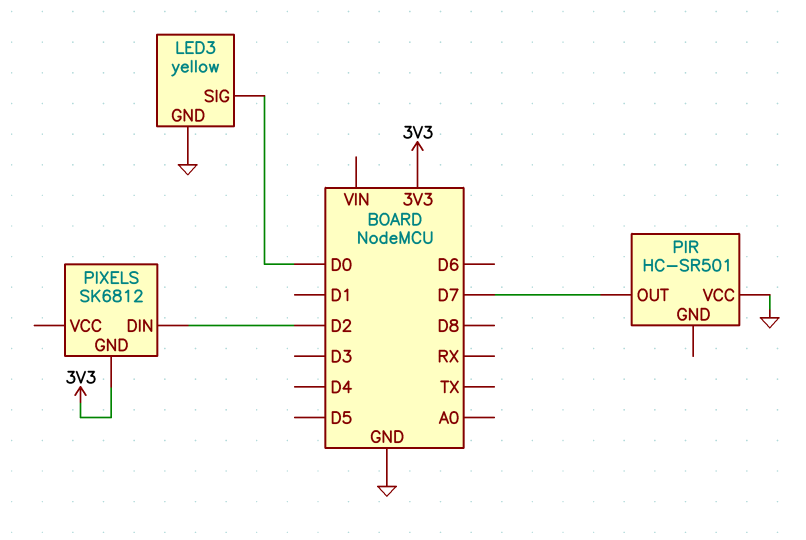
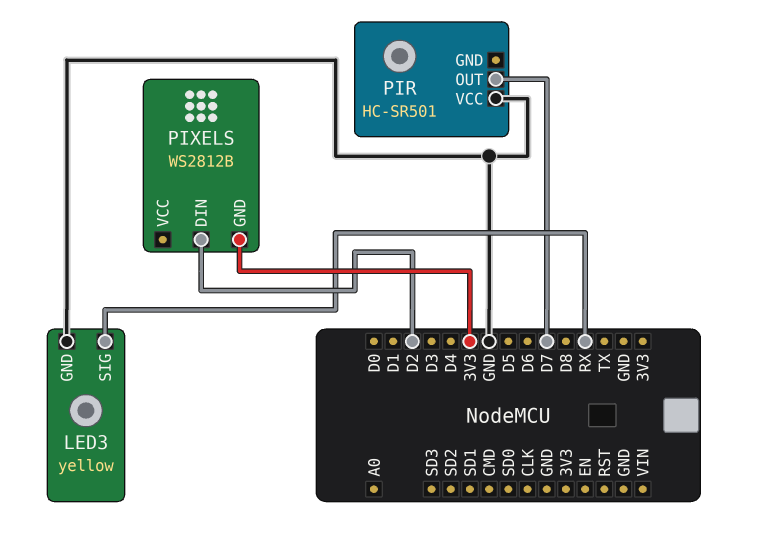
LED3 pin SIG: D0 -> RX
PIXELS: SK6812 -> WS2812B

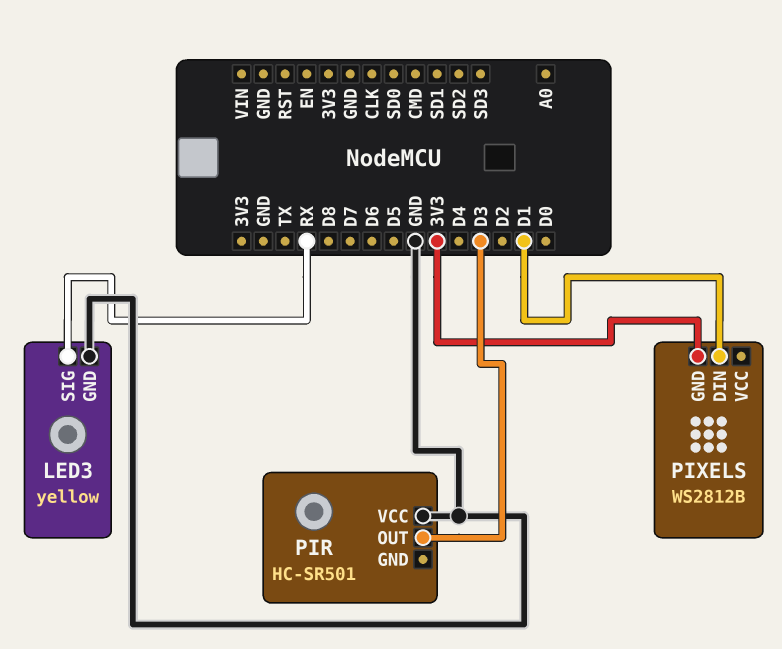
PIR pin OUT: D7 -> D3
PIXELS pin DIN: D2 -> D1

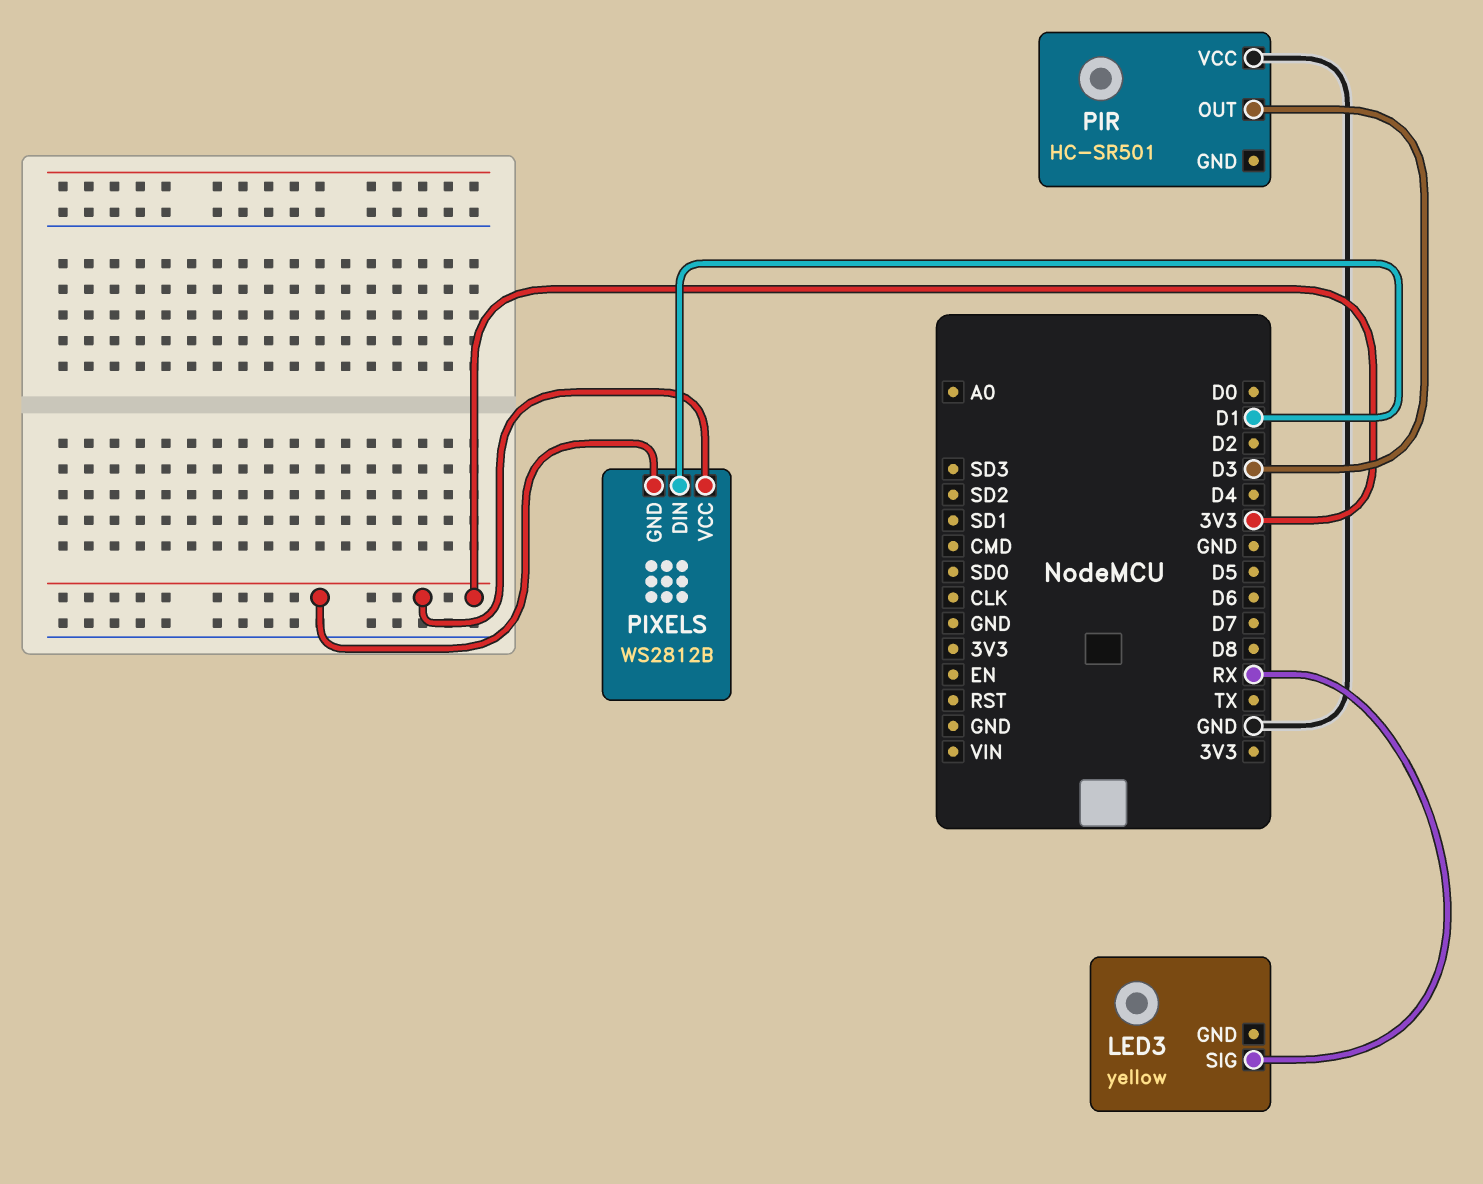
LED3 pin GND: GND -> none
PIXELS pin VCC: none -> 3V3

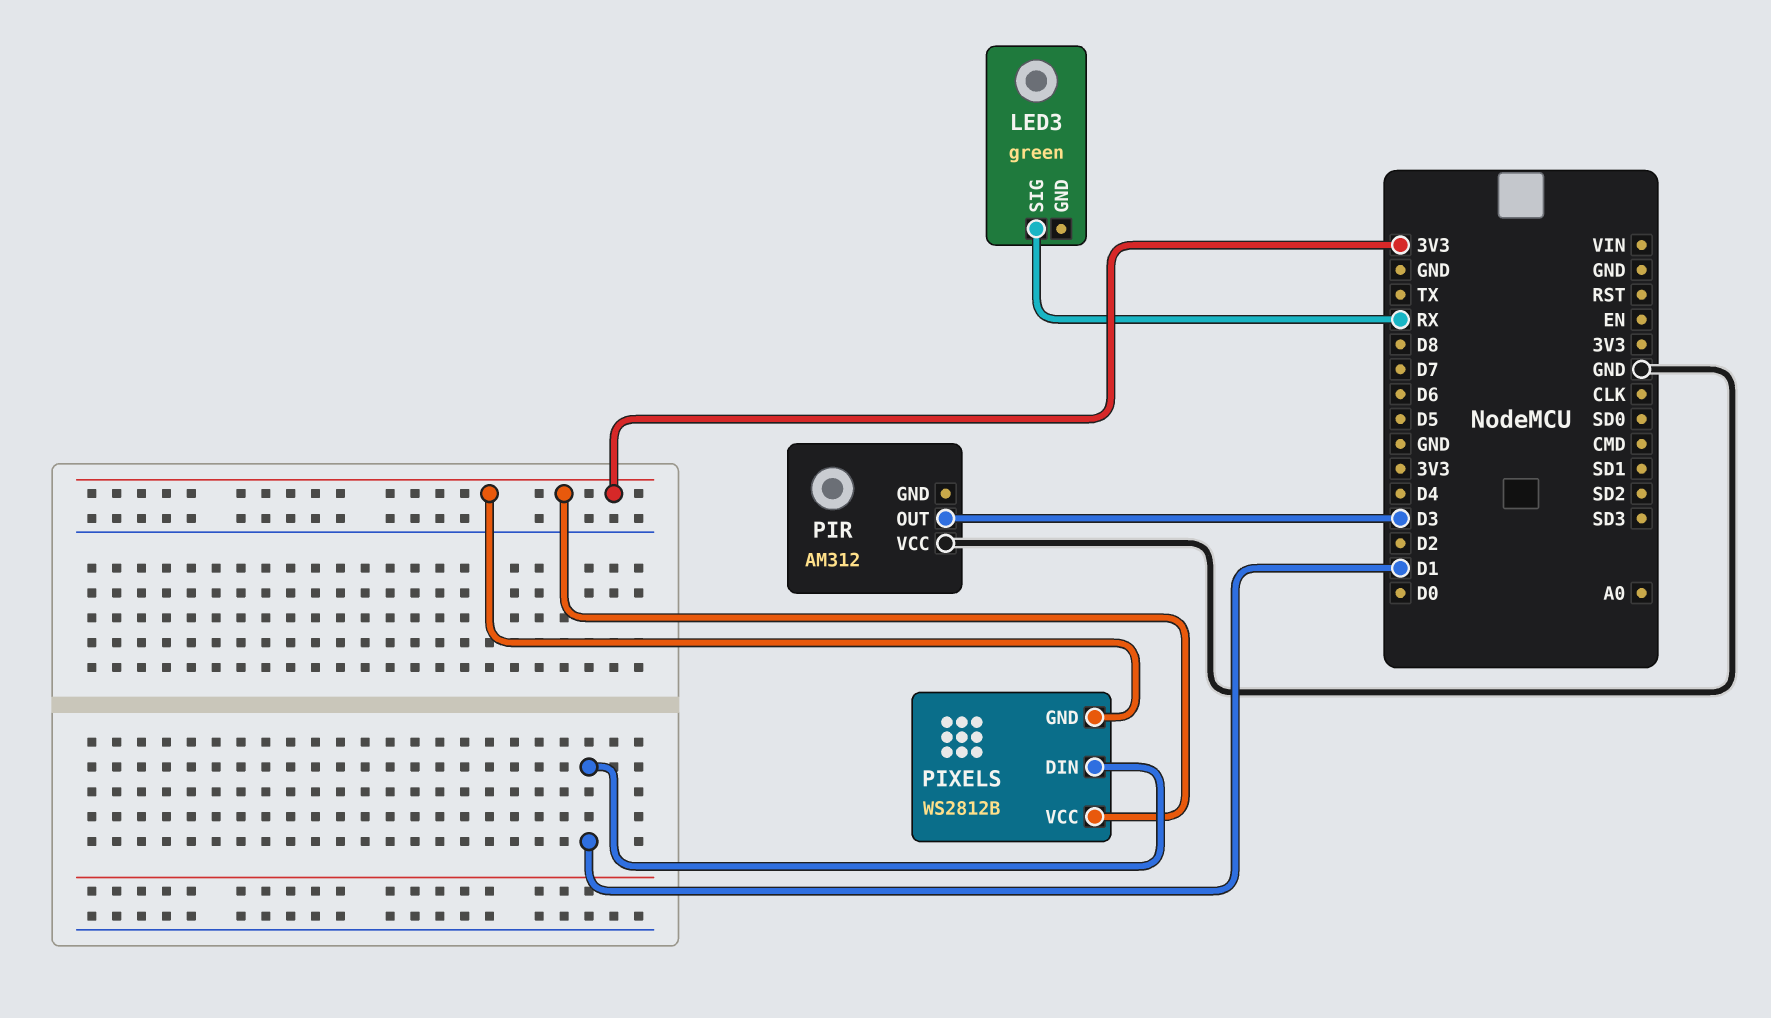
LED3: yellow -> green
PIR: HC-SR501 -> AM312

